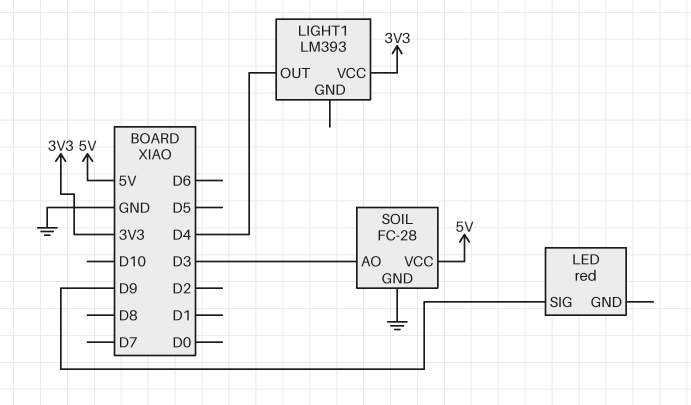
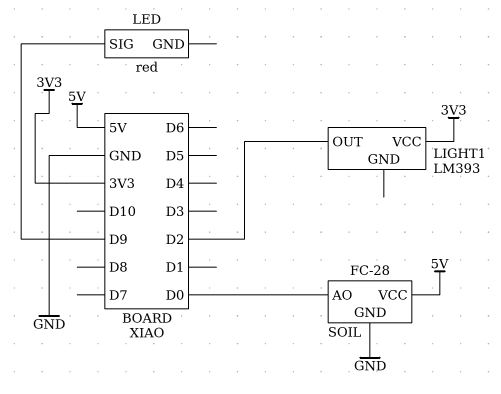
LIGHT1 pin OUT: D4 -> D2
SOIL pin AO: D3 -> D0

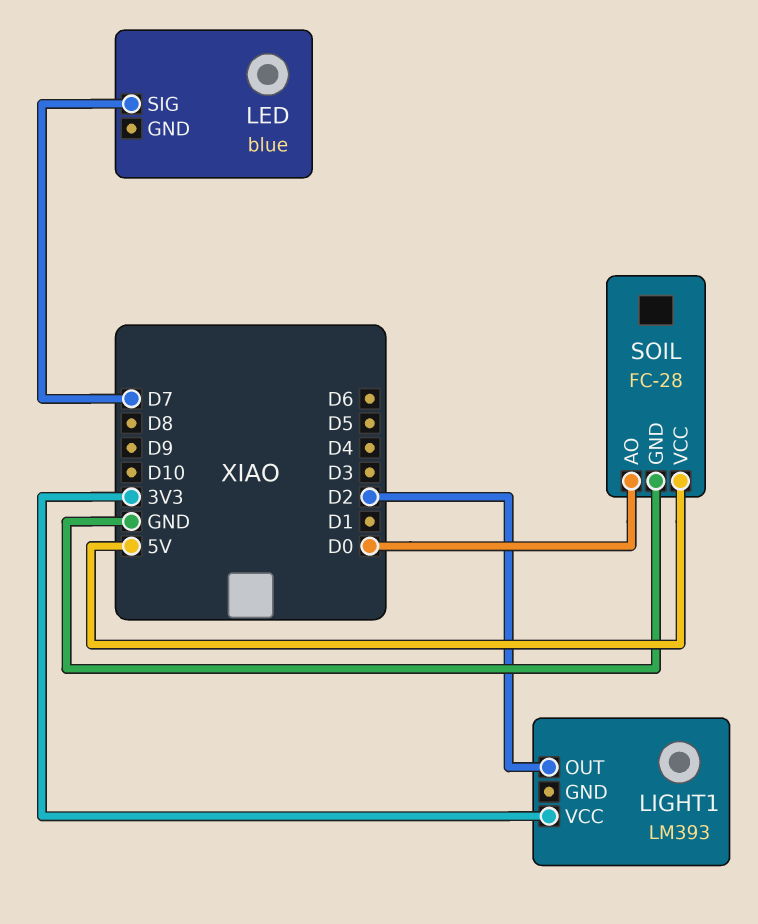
LED: red -> blue
LED pin SIG: D9 -> D7

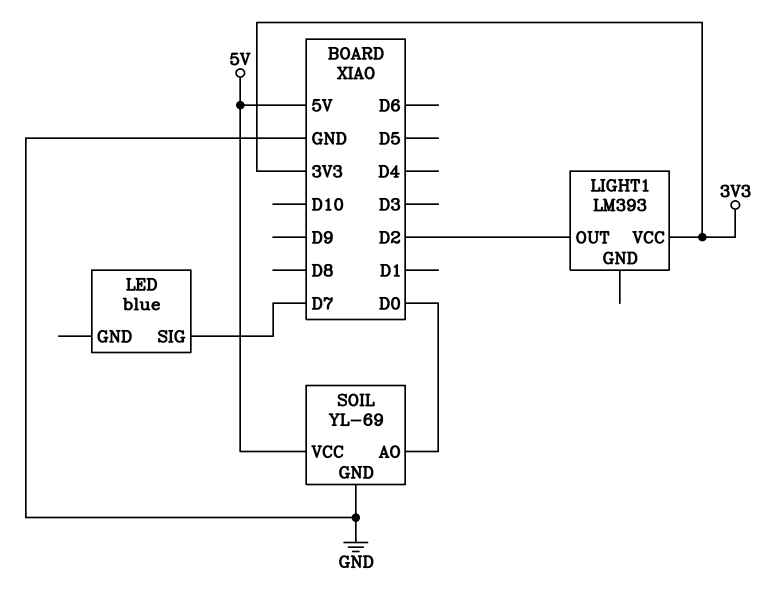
SOIL: FC-28 -> YL-69

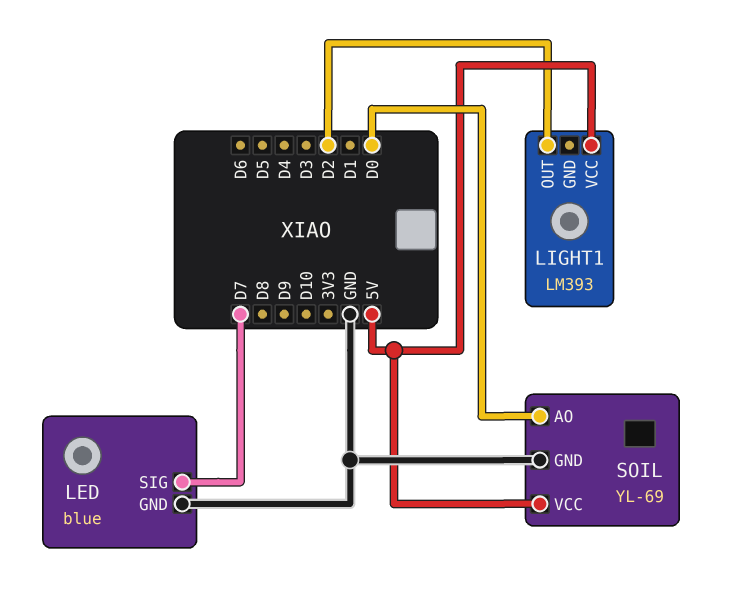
LED pin GND: none -> GND
LIGHT1 pin VCC: 3V3 -> 5V

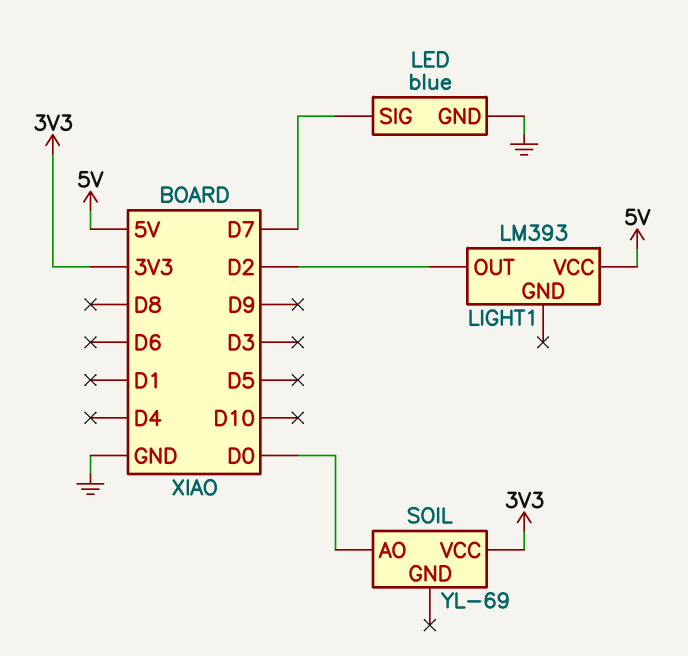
SOIL pin GND: GND -> none
SOIL pin VCC: 5V -> 3V3

